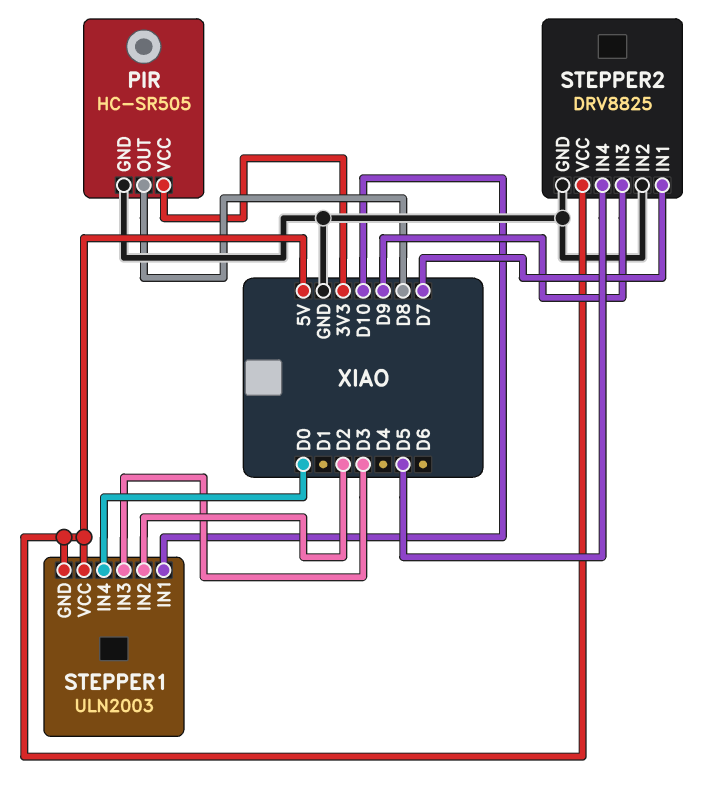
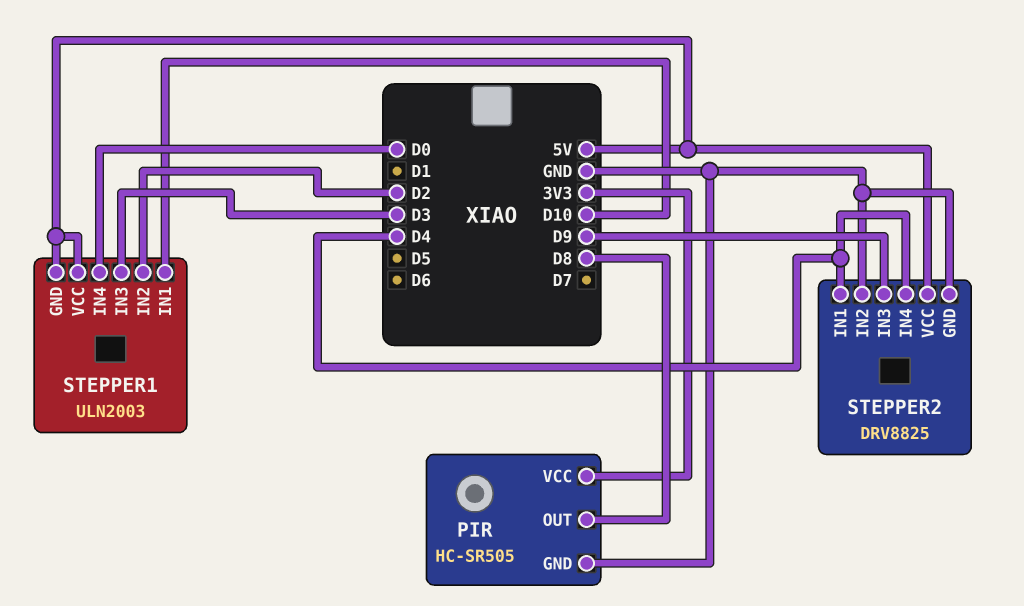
STEPPER2 pin IN1: D7 -> D4
STEPPER2 pin IN4: D5 -> D4

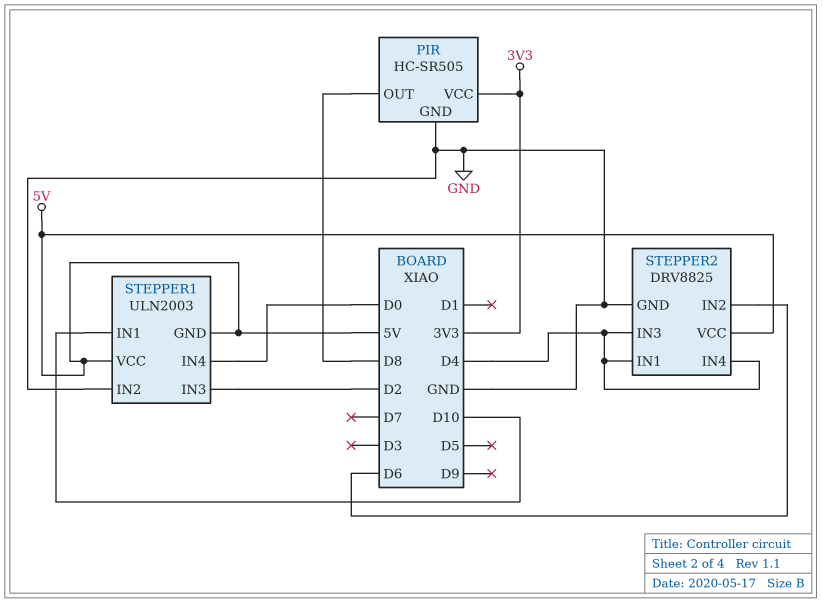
STEPPER1 pin IN2: D2 -> GND
STEPPER1 pin IN3: D3 -> D2
STEPPER2 pin IN2: GND -> D6
STEPPER2 pin IN3: D9 -> D4

